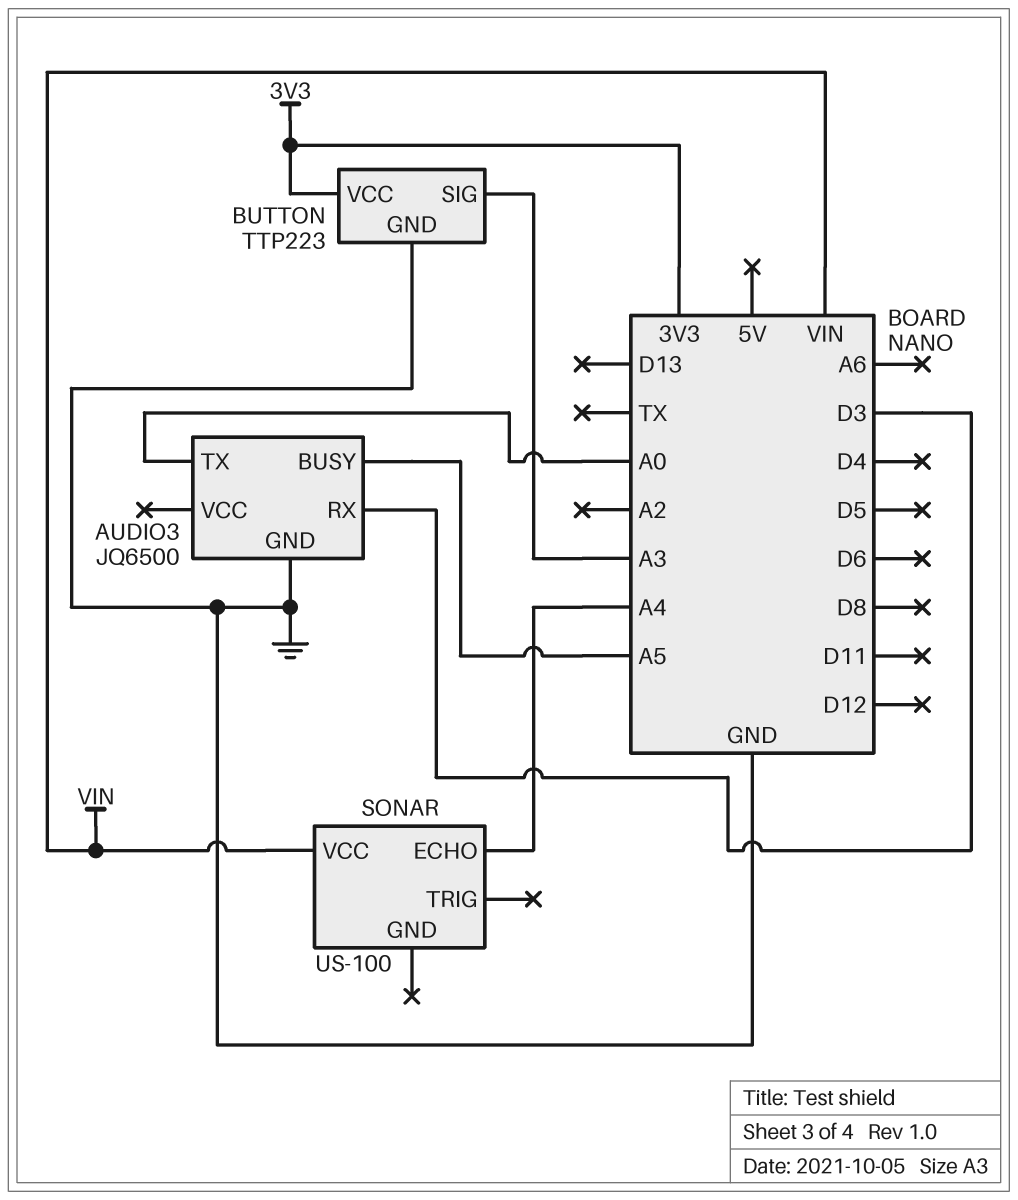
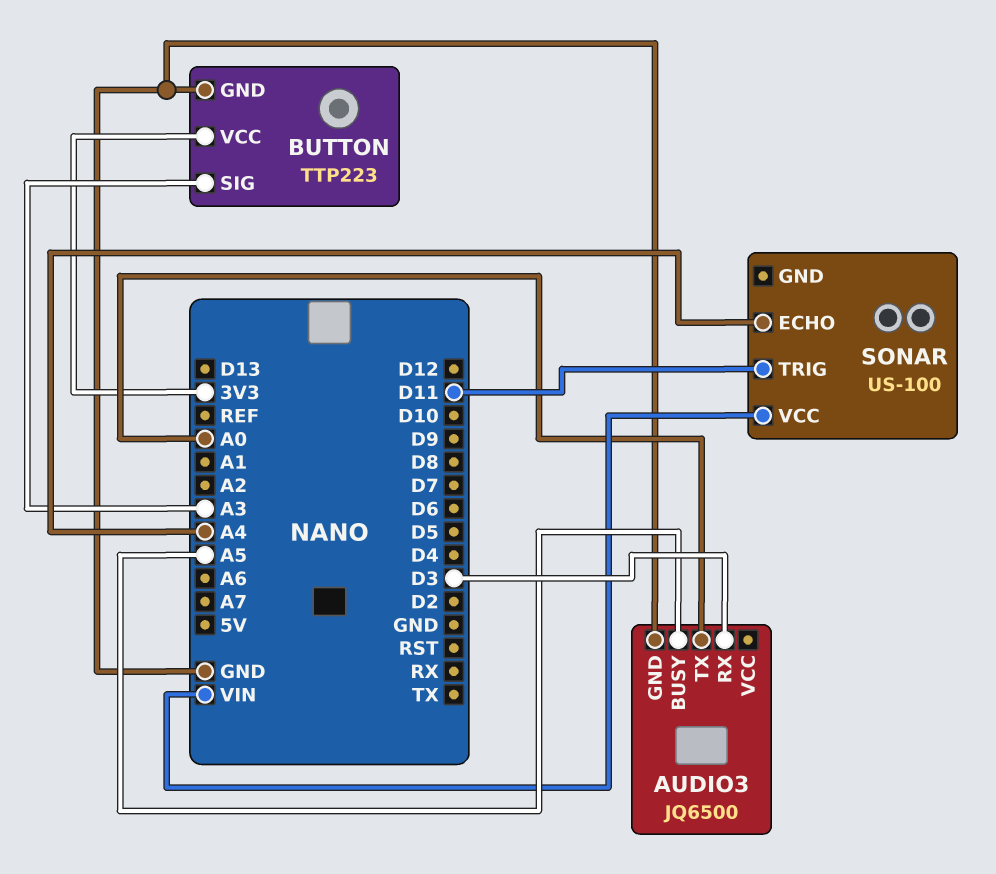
SONAR pin TRIG: none -> D11

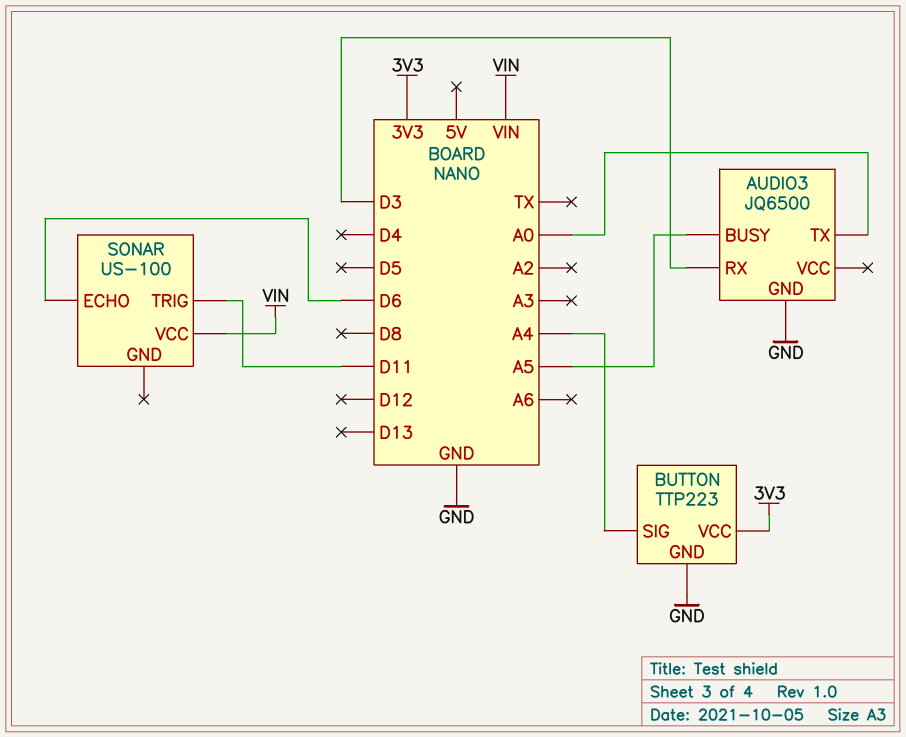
BUTTON pin SIG: A3 -> A4
SONAR pin ECHO: A4 -> D6

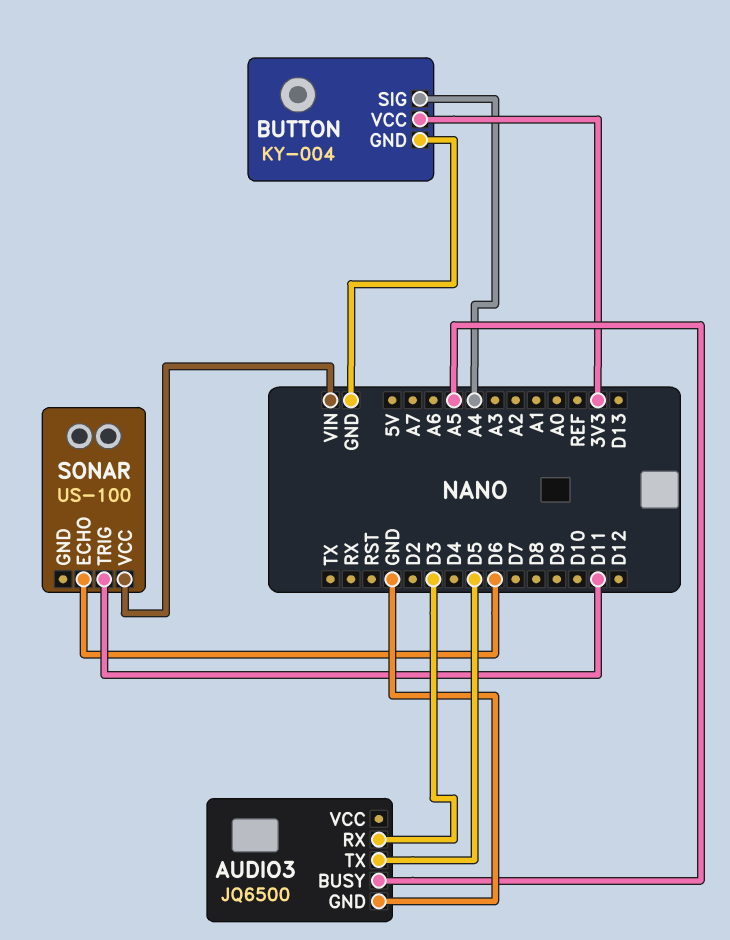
AUDIO3 pin TX: A0 -> D5
BUTTON: TTP223 -> KY-004

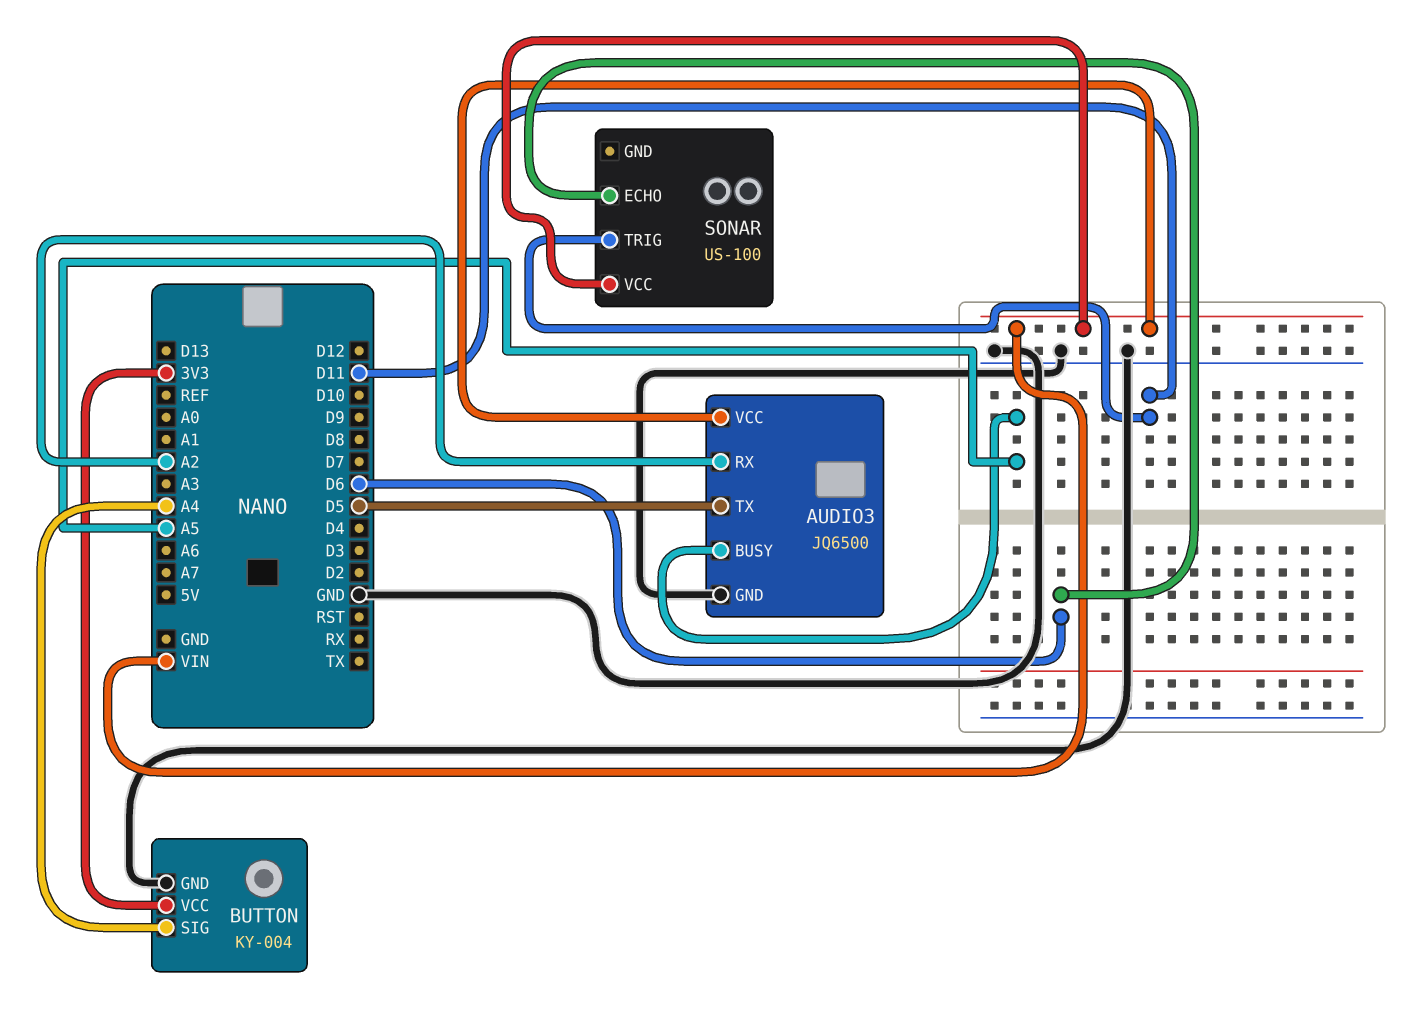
AUDIO3 pin RX: D3 -> A2
AUDIO3 pin VCC: none -> VIN

